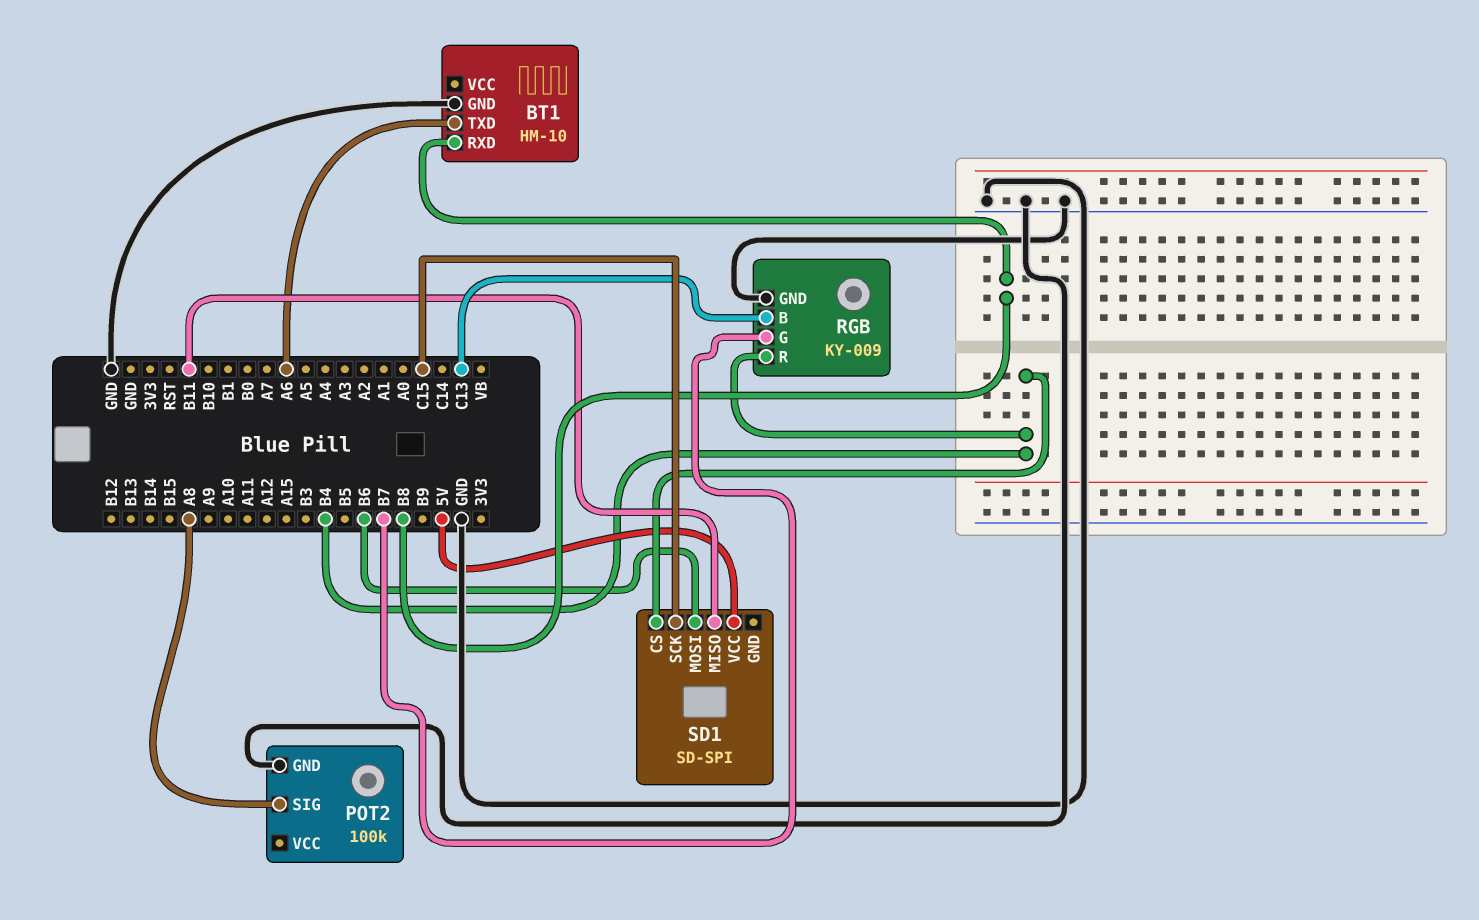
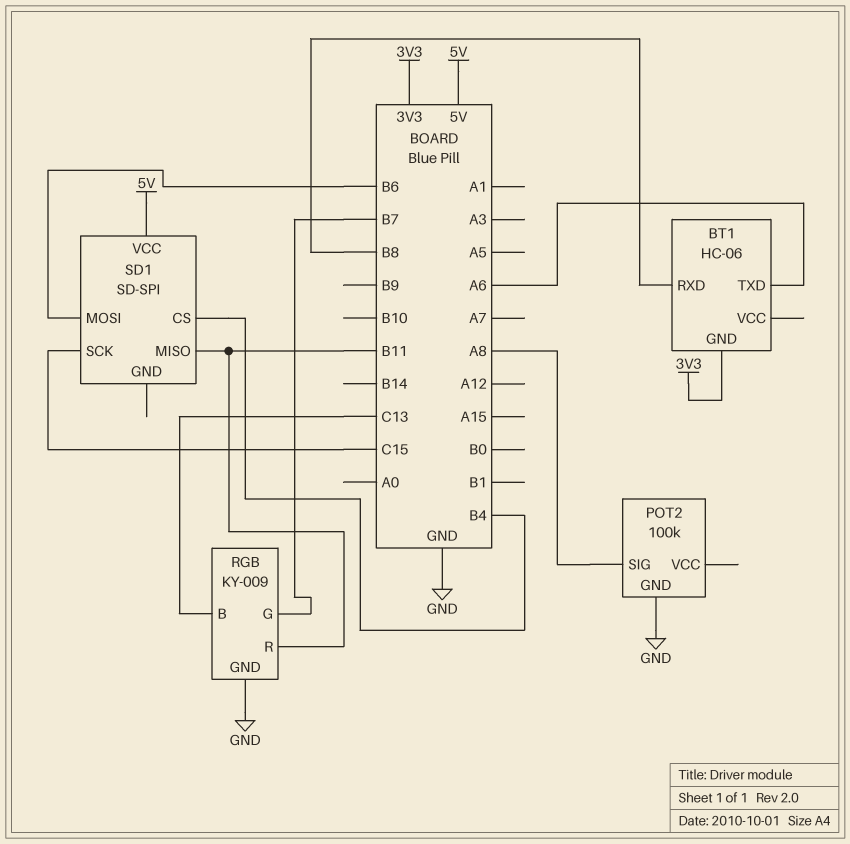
BT1: HM-10 -> HC-06
BT1 pin GND: GND -> 3V3
RGB pin R: B4 -> B11

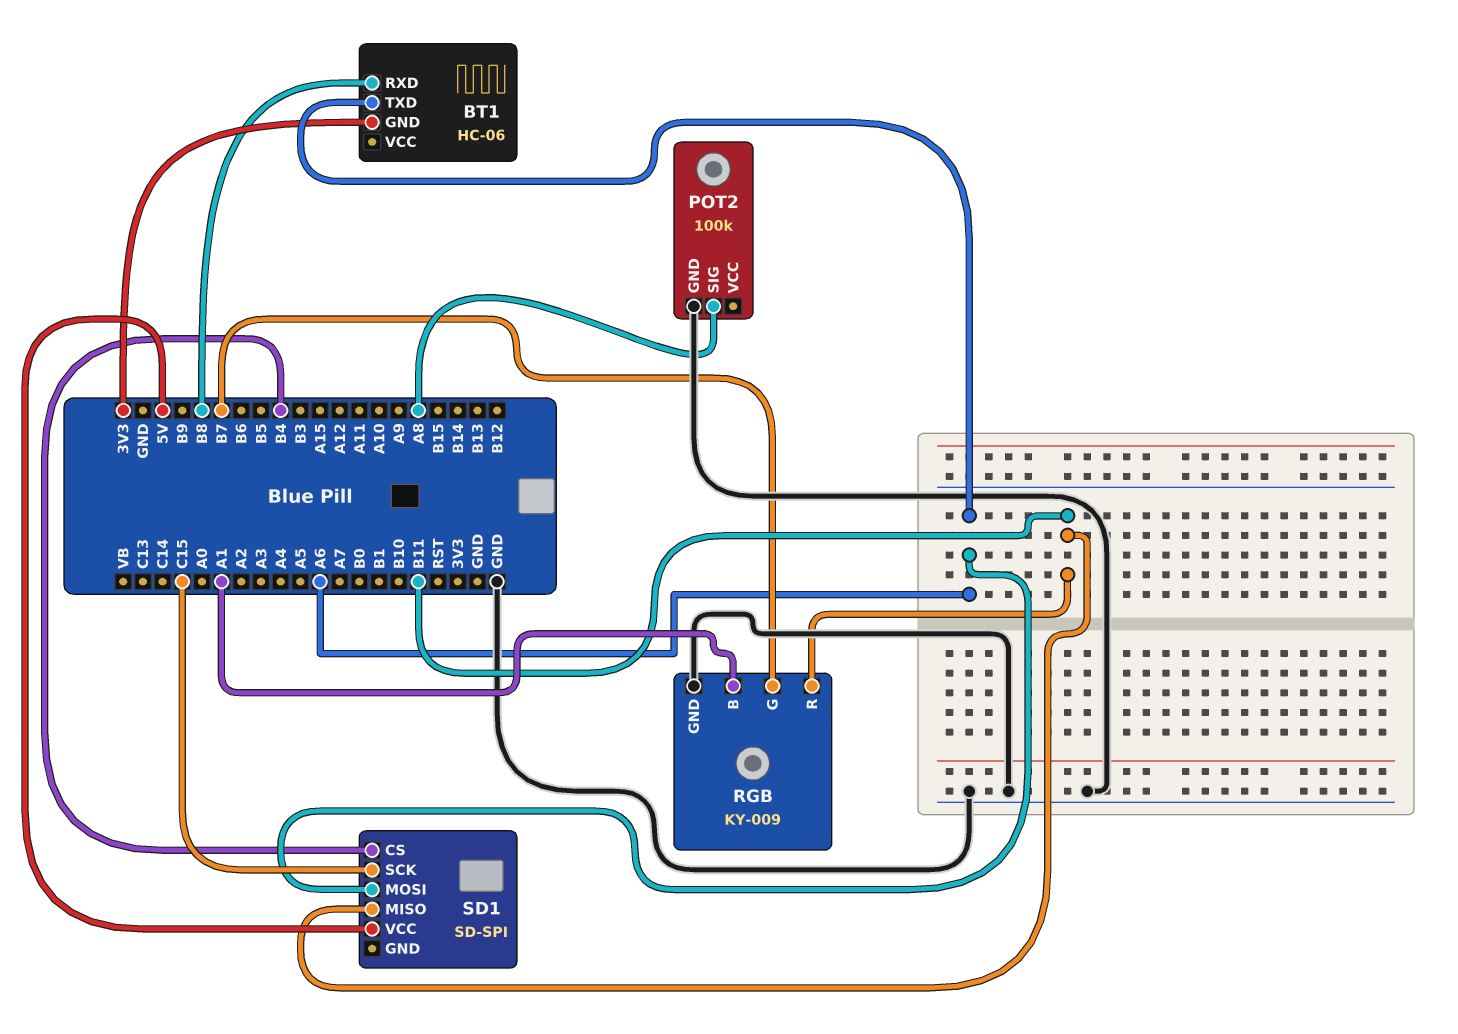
RGB pin B: C13 -> A1
SD1 pin MOSI: B6 -> A6

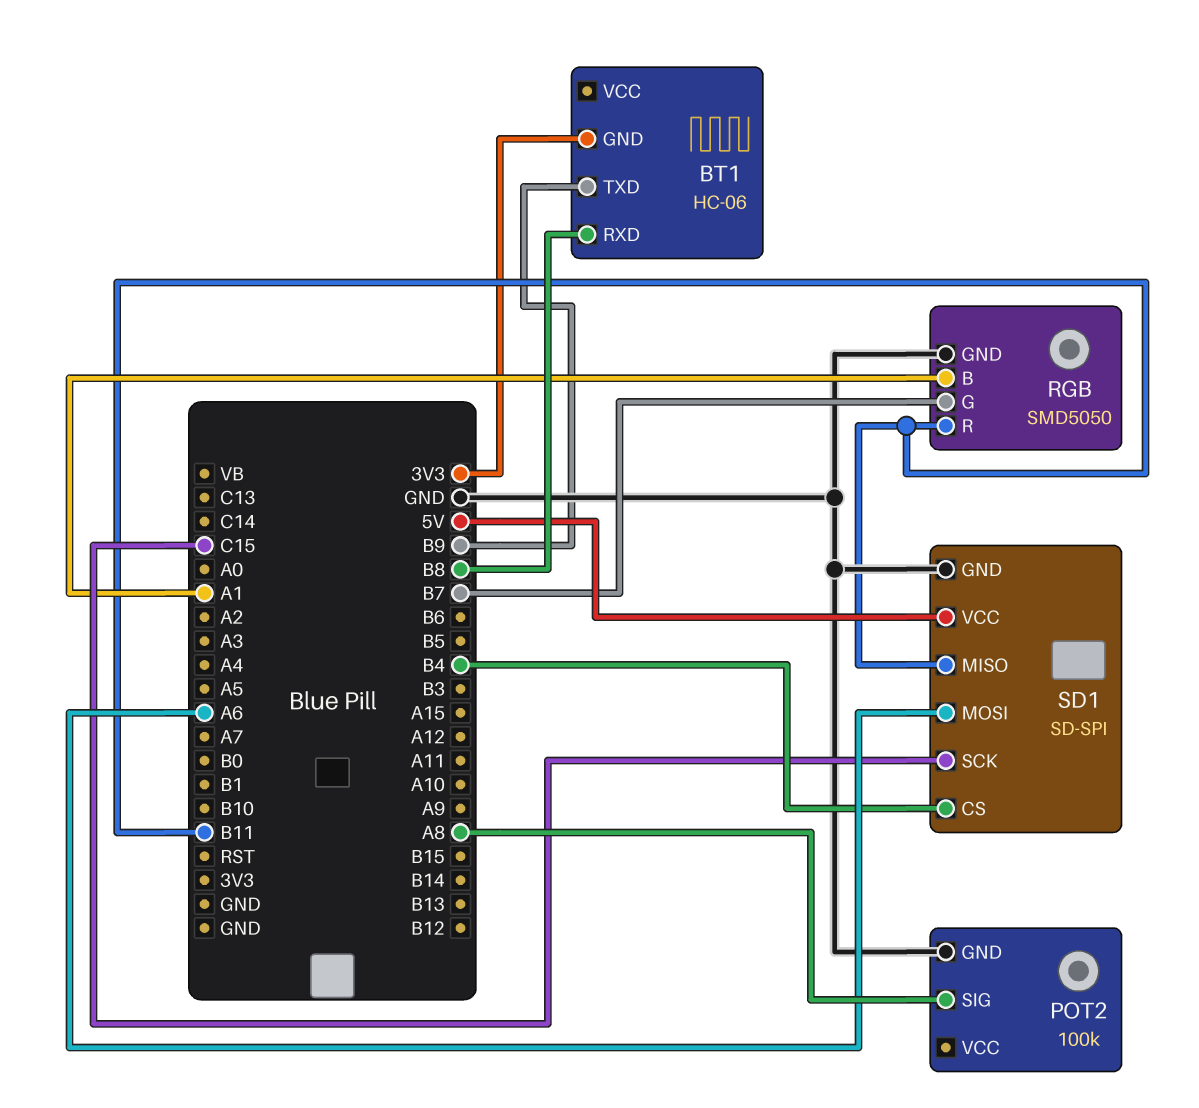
BT1 pin TXD: A6 -> B9
RGB: KY-009 -> SMD5050
SD1 pin GND: none -> GND

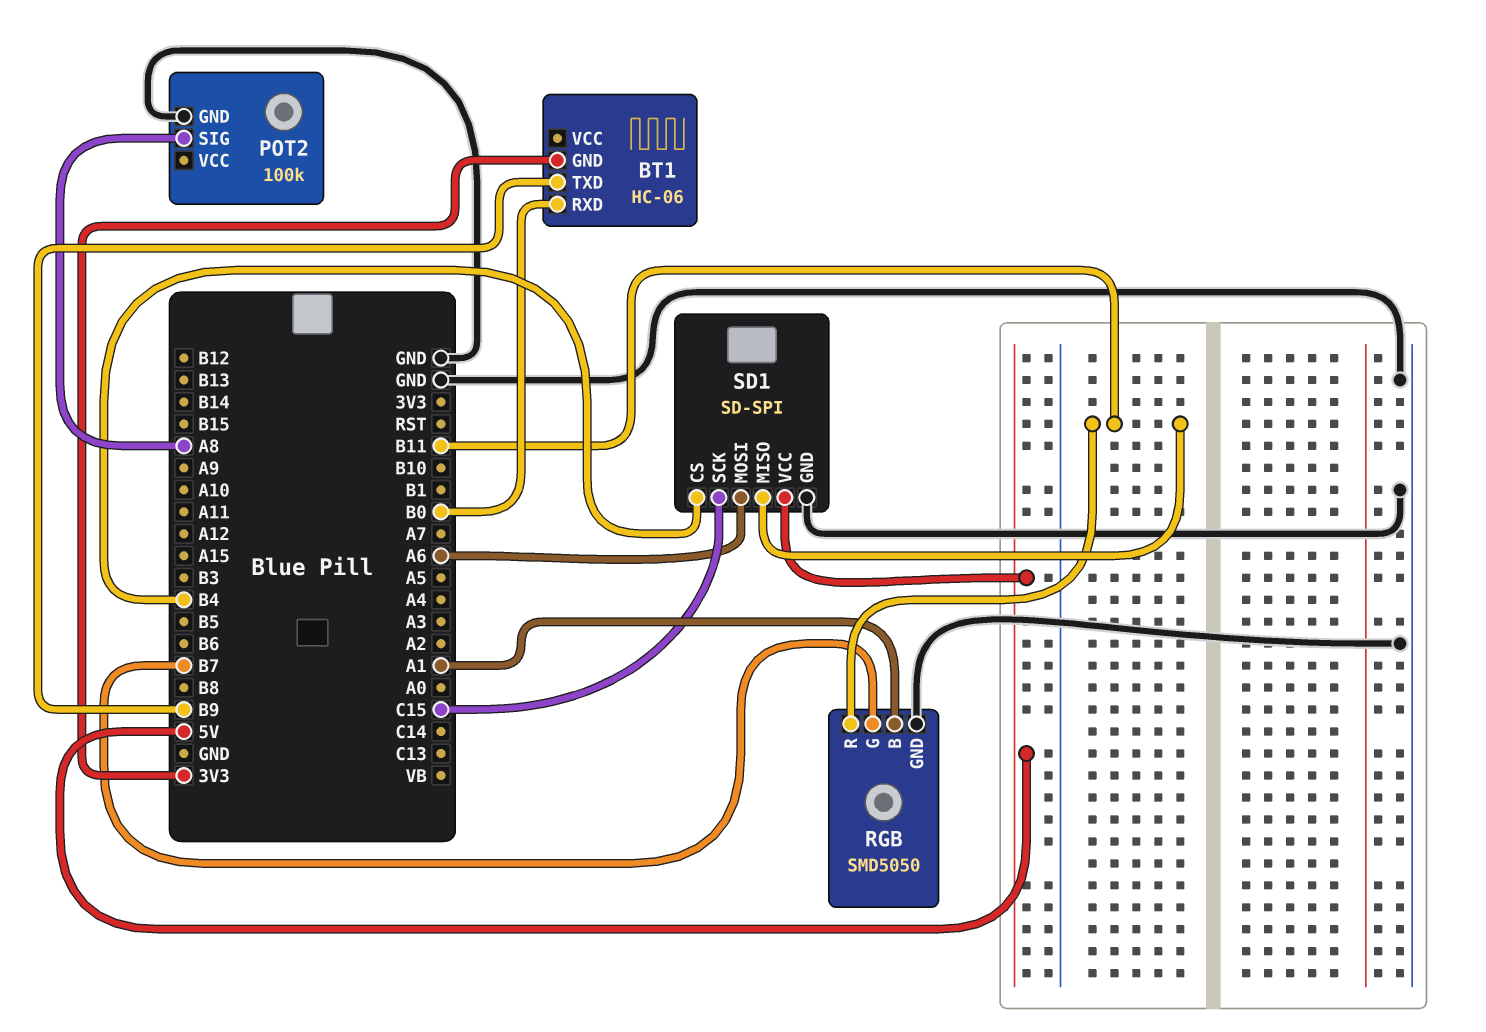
BT1 pin RXD: B8 -> B0

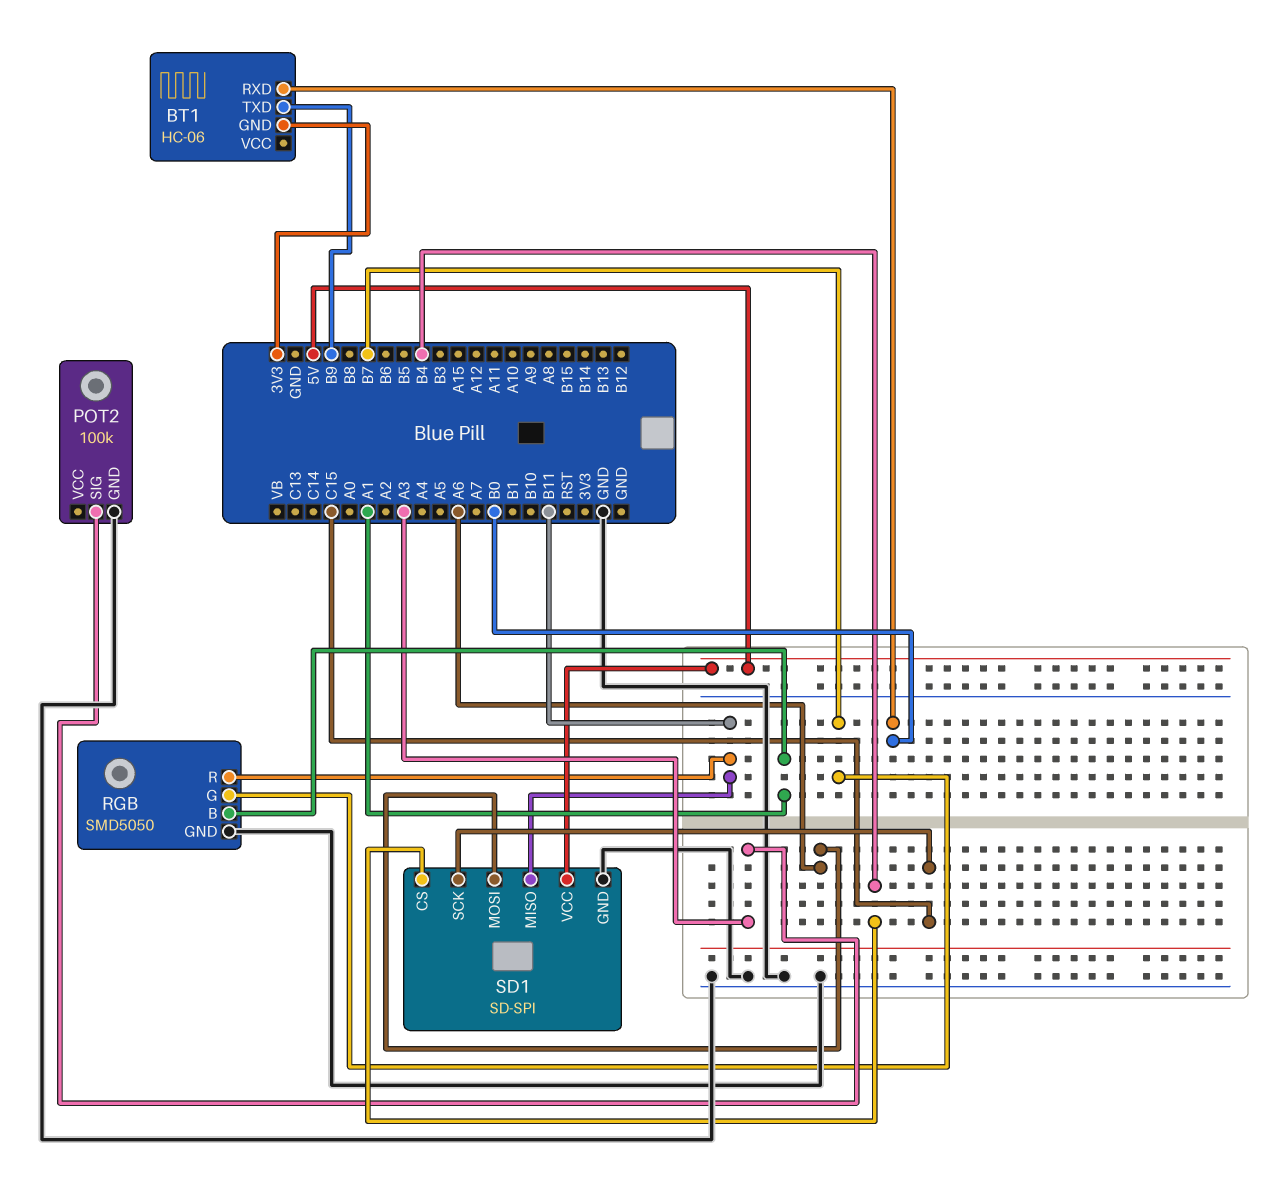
POT2 pin SIG: A8 -> A3

